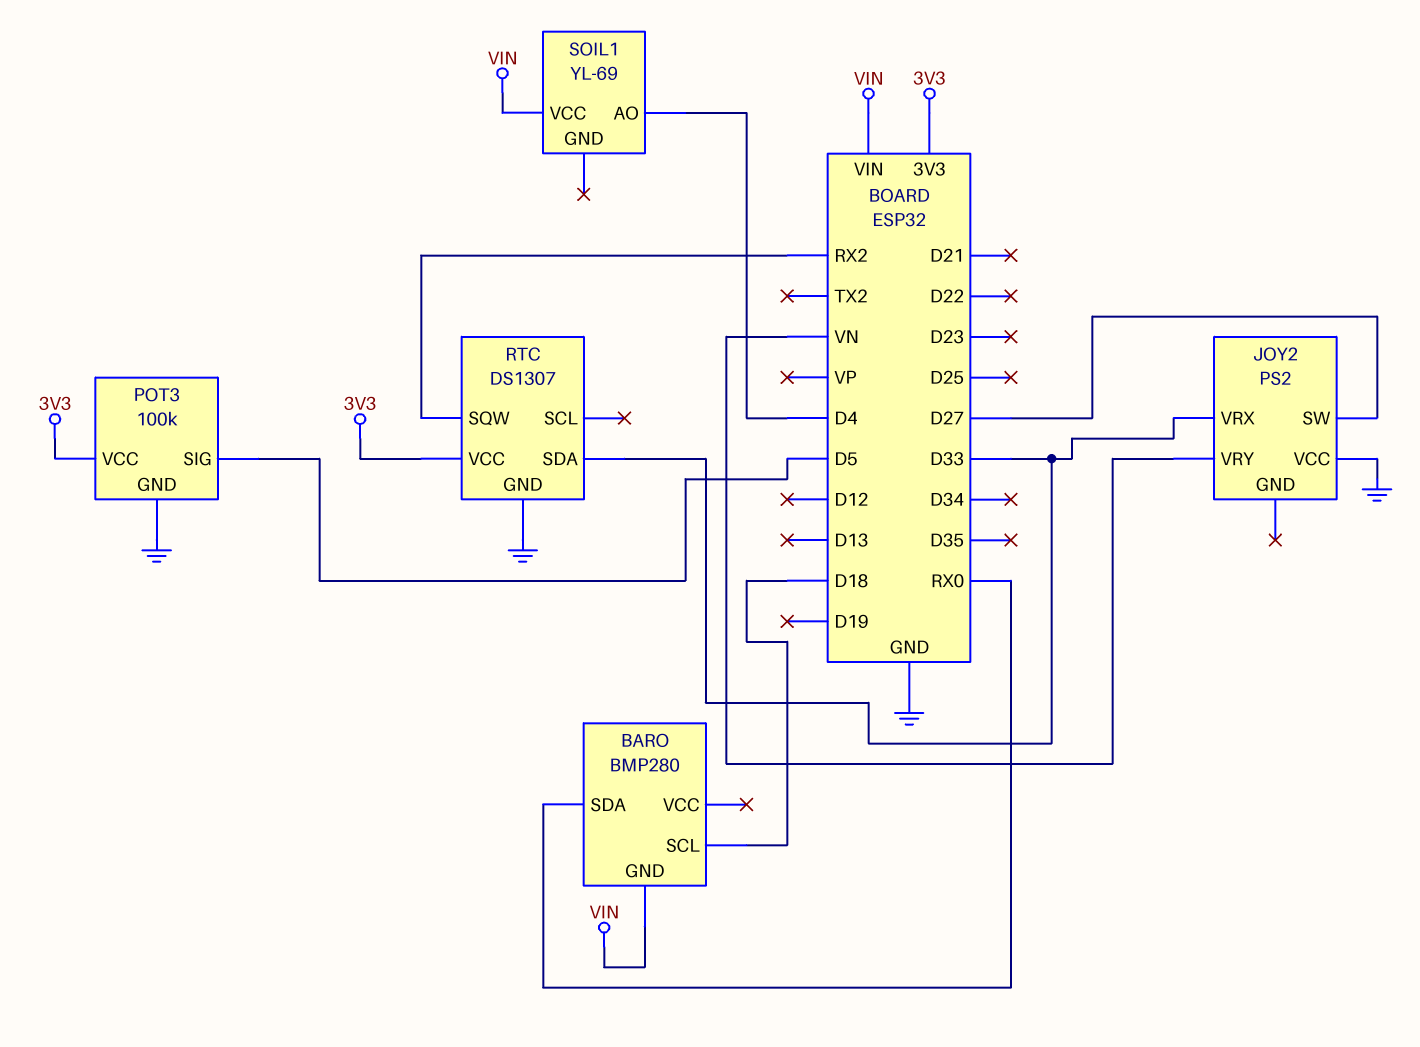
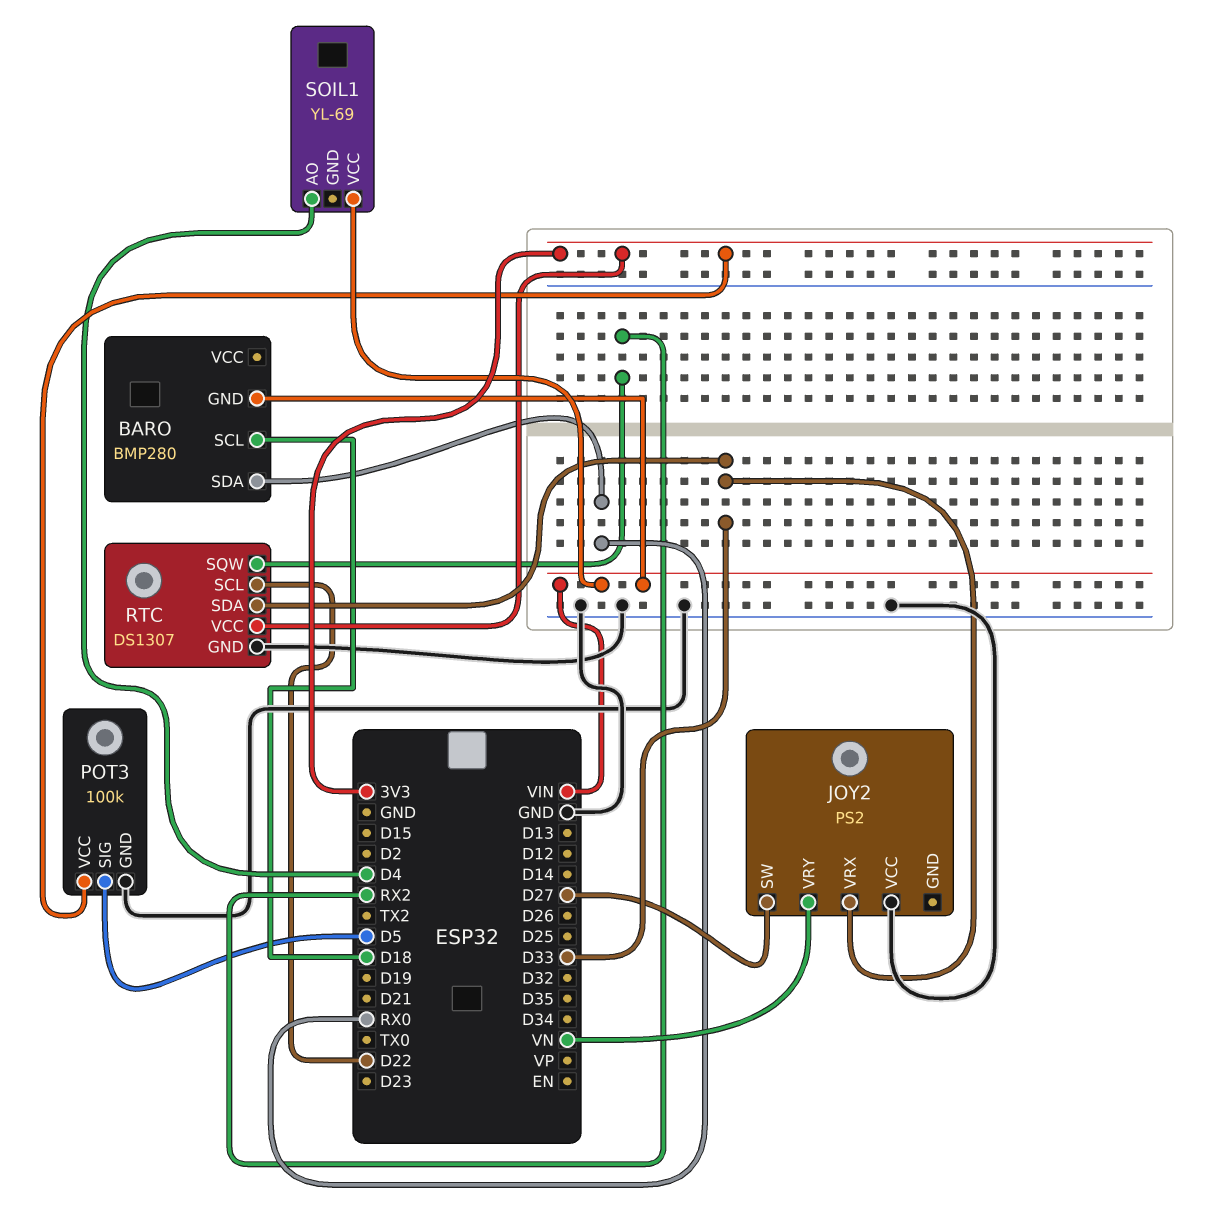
RTC pin SCL: none -> D22

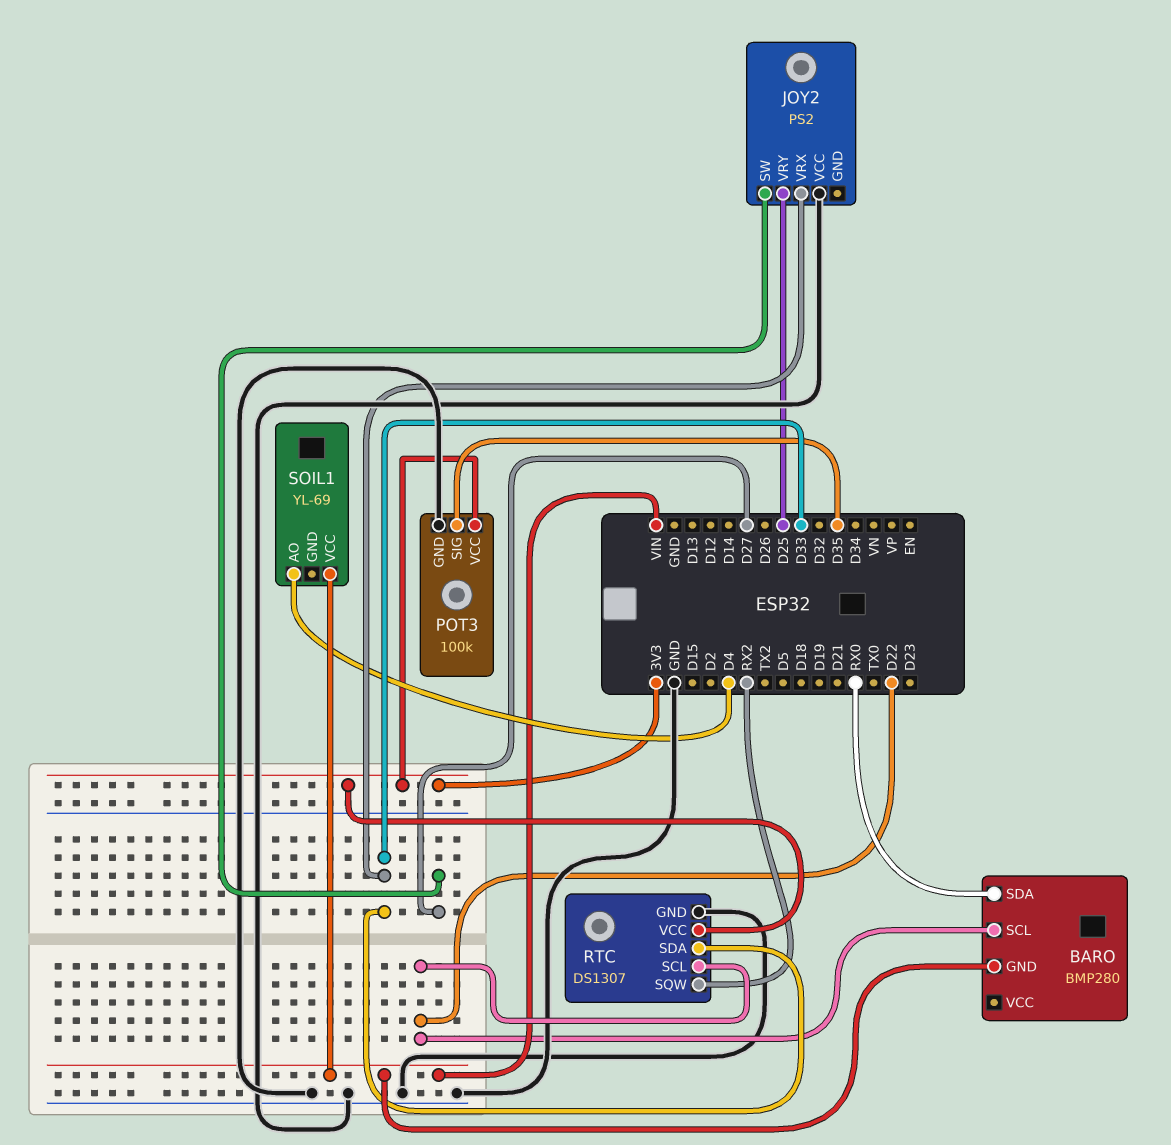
BARO pin SCL: D18 -> D22
JOY2 pin VRY: VN -> D25
POT3 pin SIG: D5 -> D35

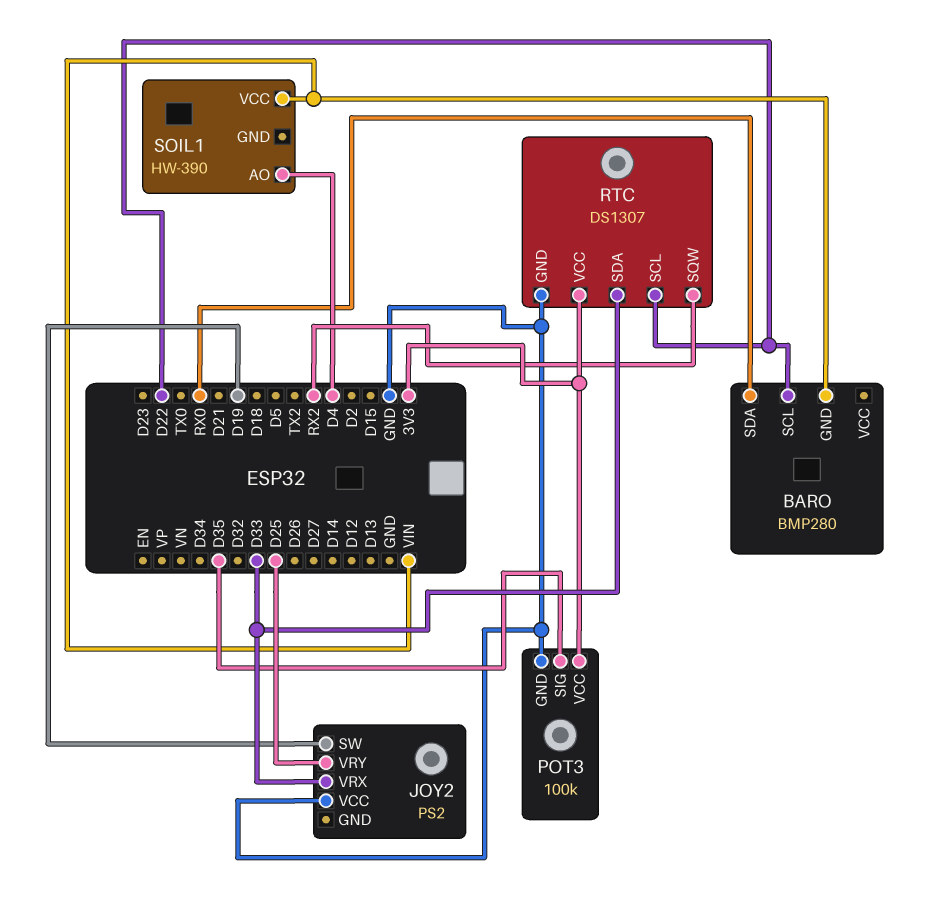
JOY2 pin SW: D27 -> D19
SOIL1: YL-69 -> HW-390

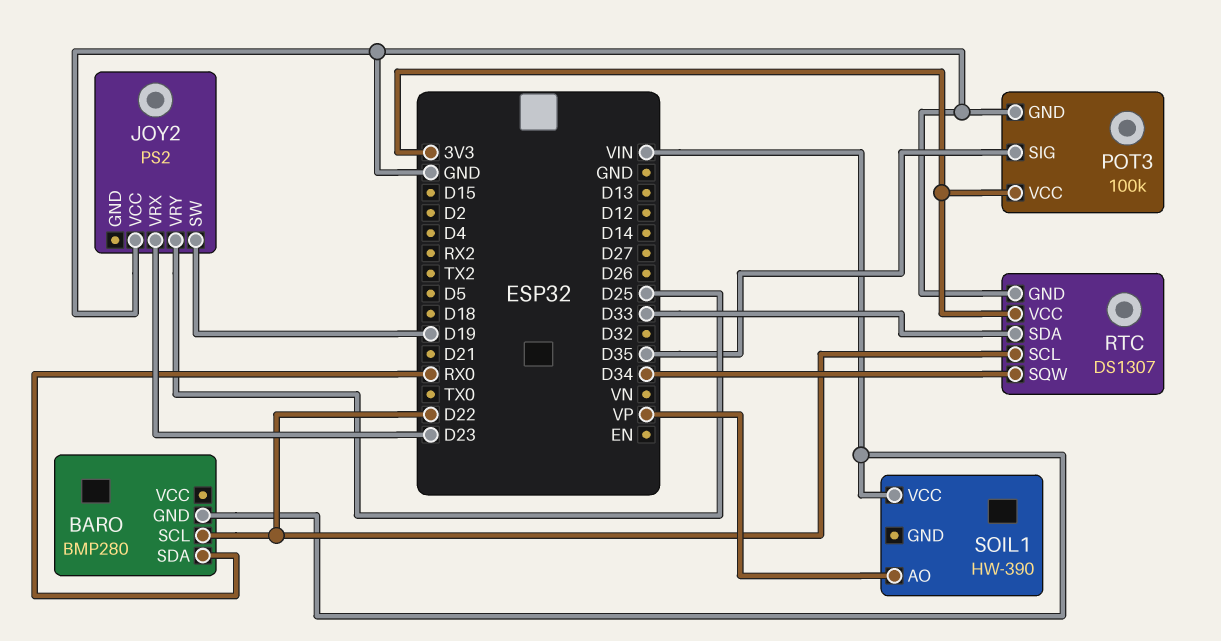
JOY2 pin VRX: D33 -> D23
RTC pin SQW: RX2 -> D34
SOIL1 pin AO: D4 -> VP

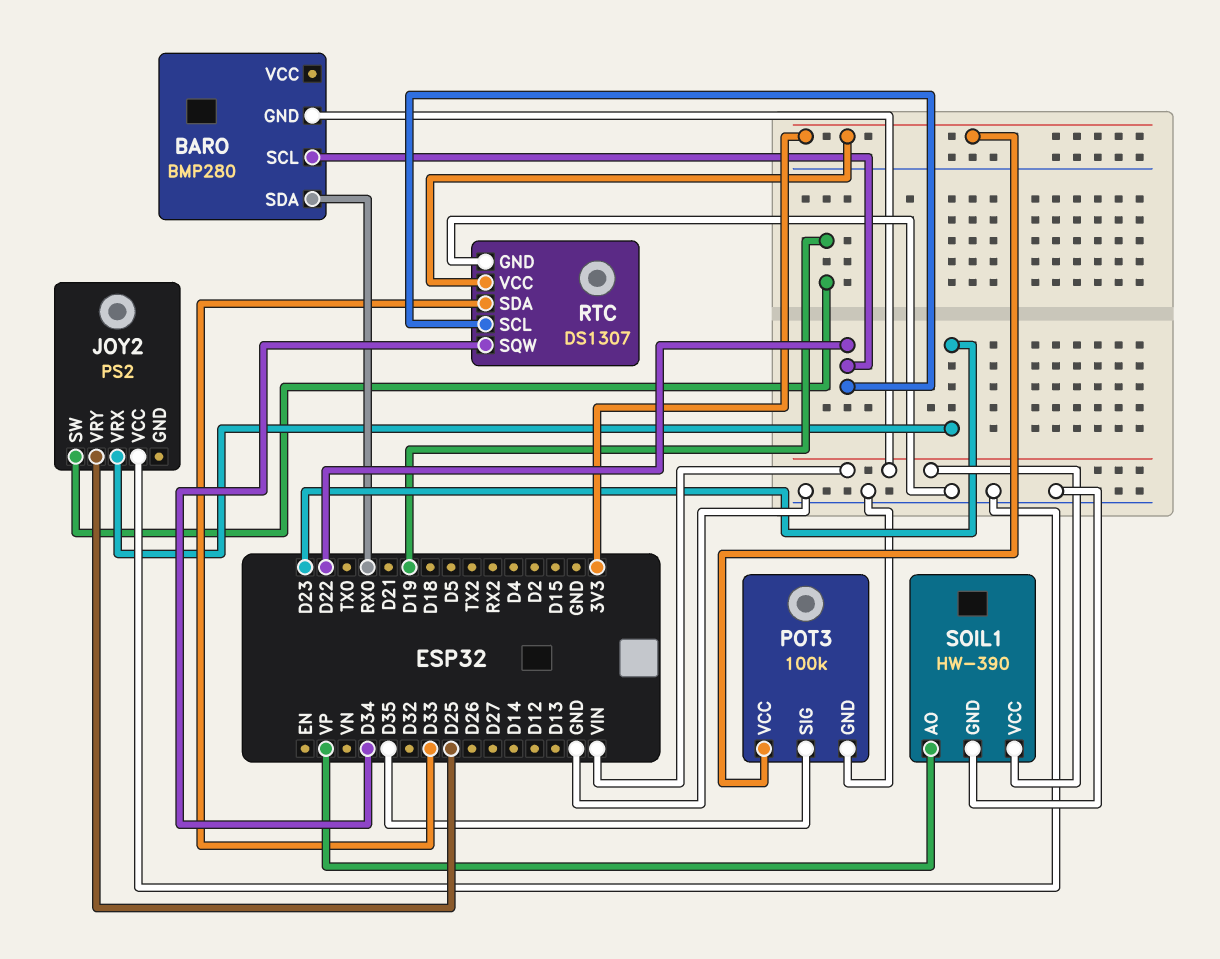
SOIL1 pin GND: none -> GND

